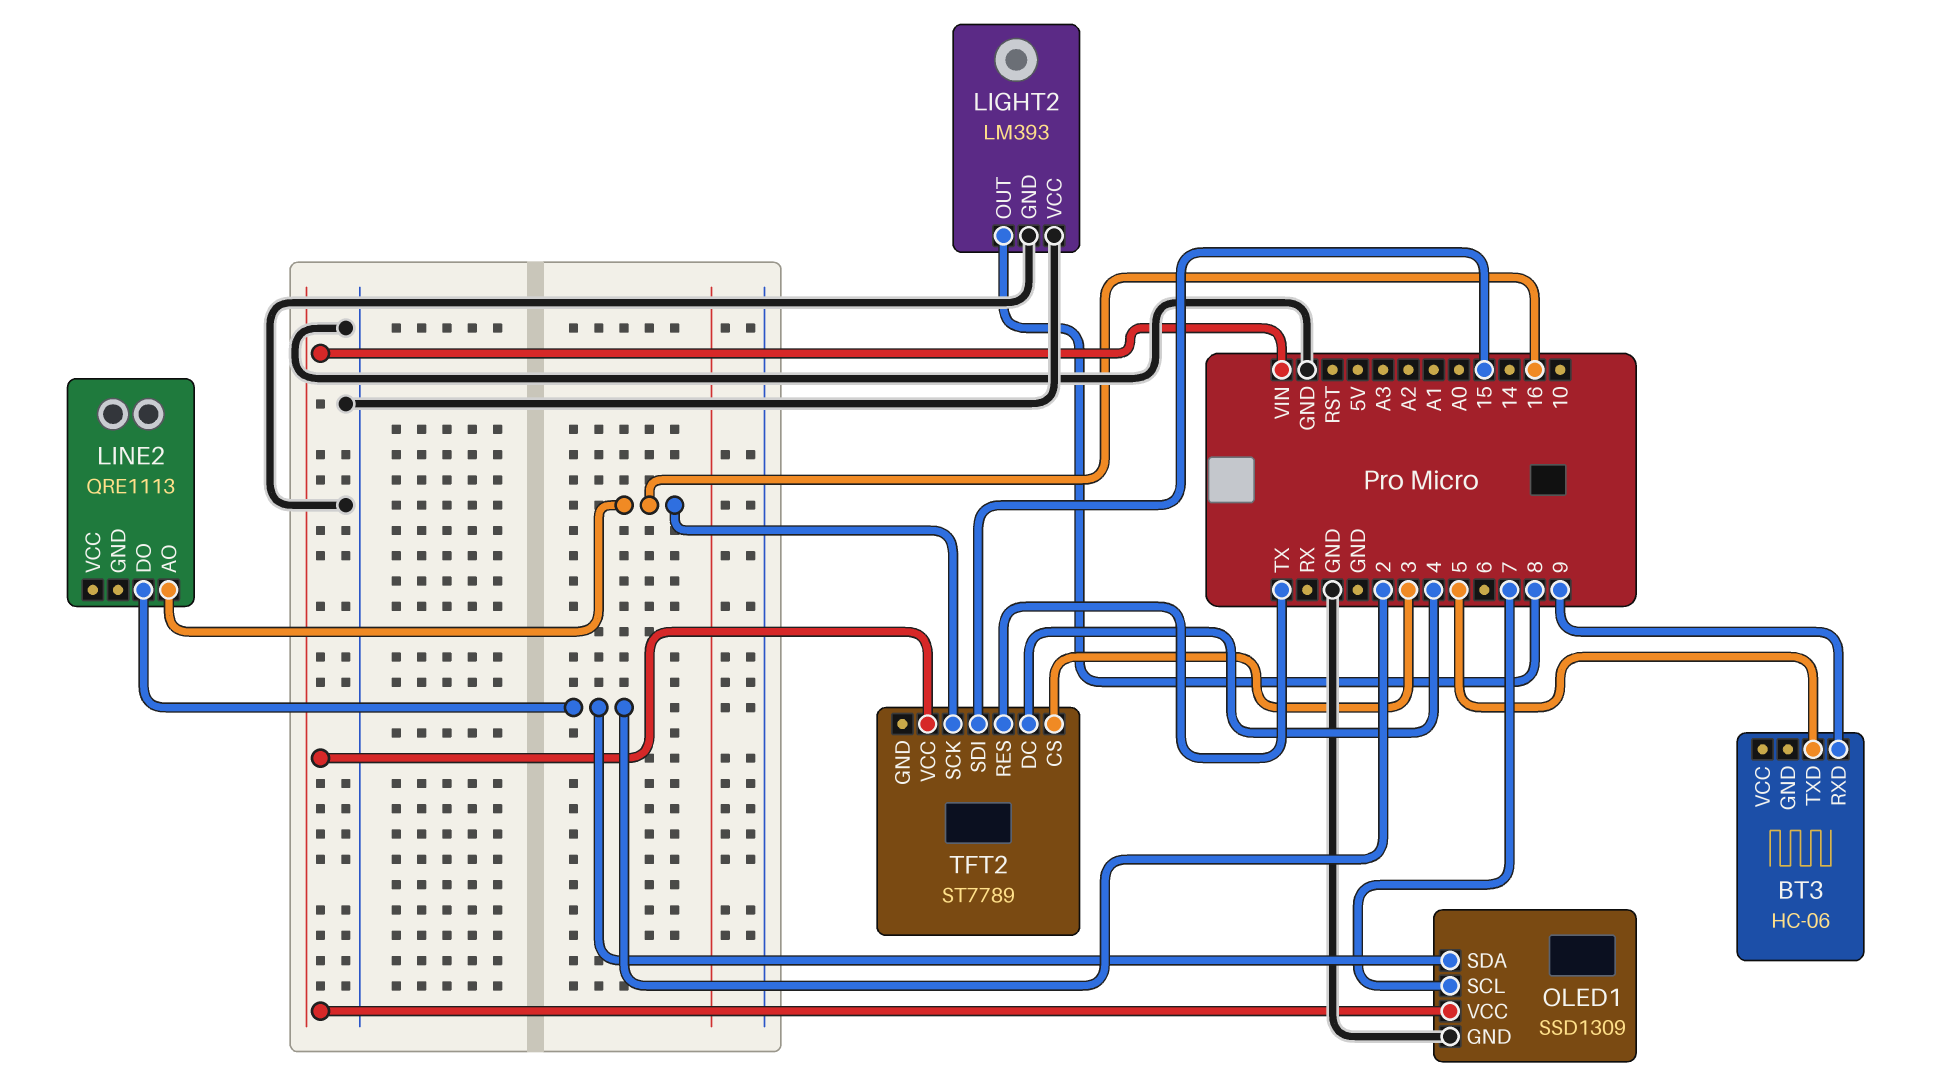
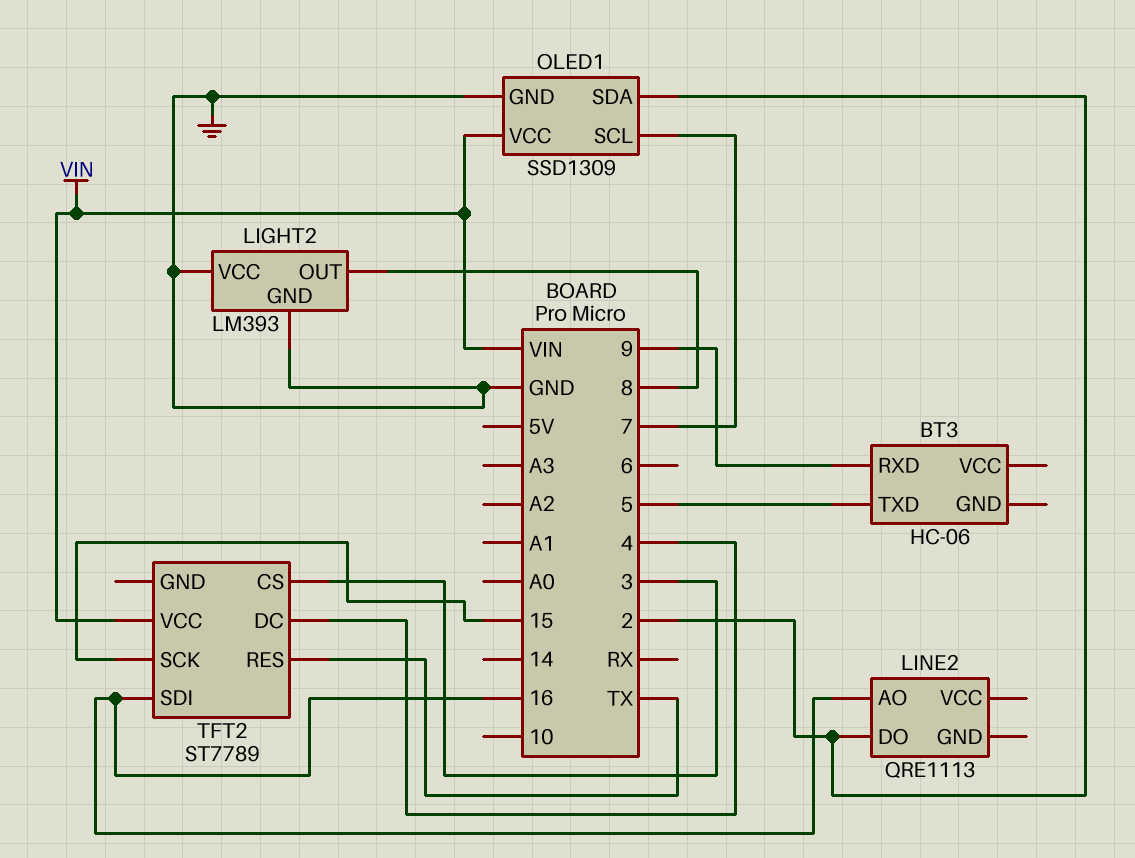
TFT2 pin SCK: 16 -> 15
TFT2 pin SDI: 15 -> 16

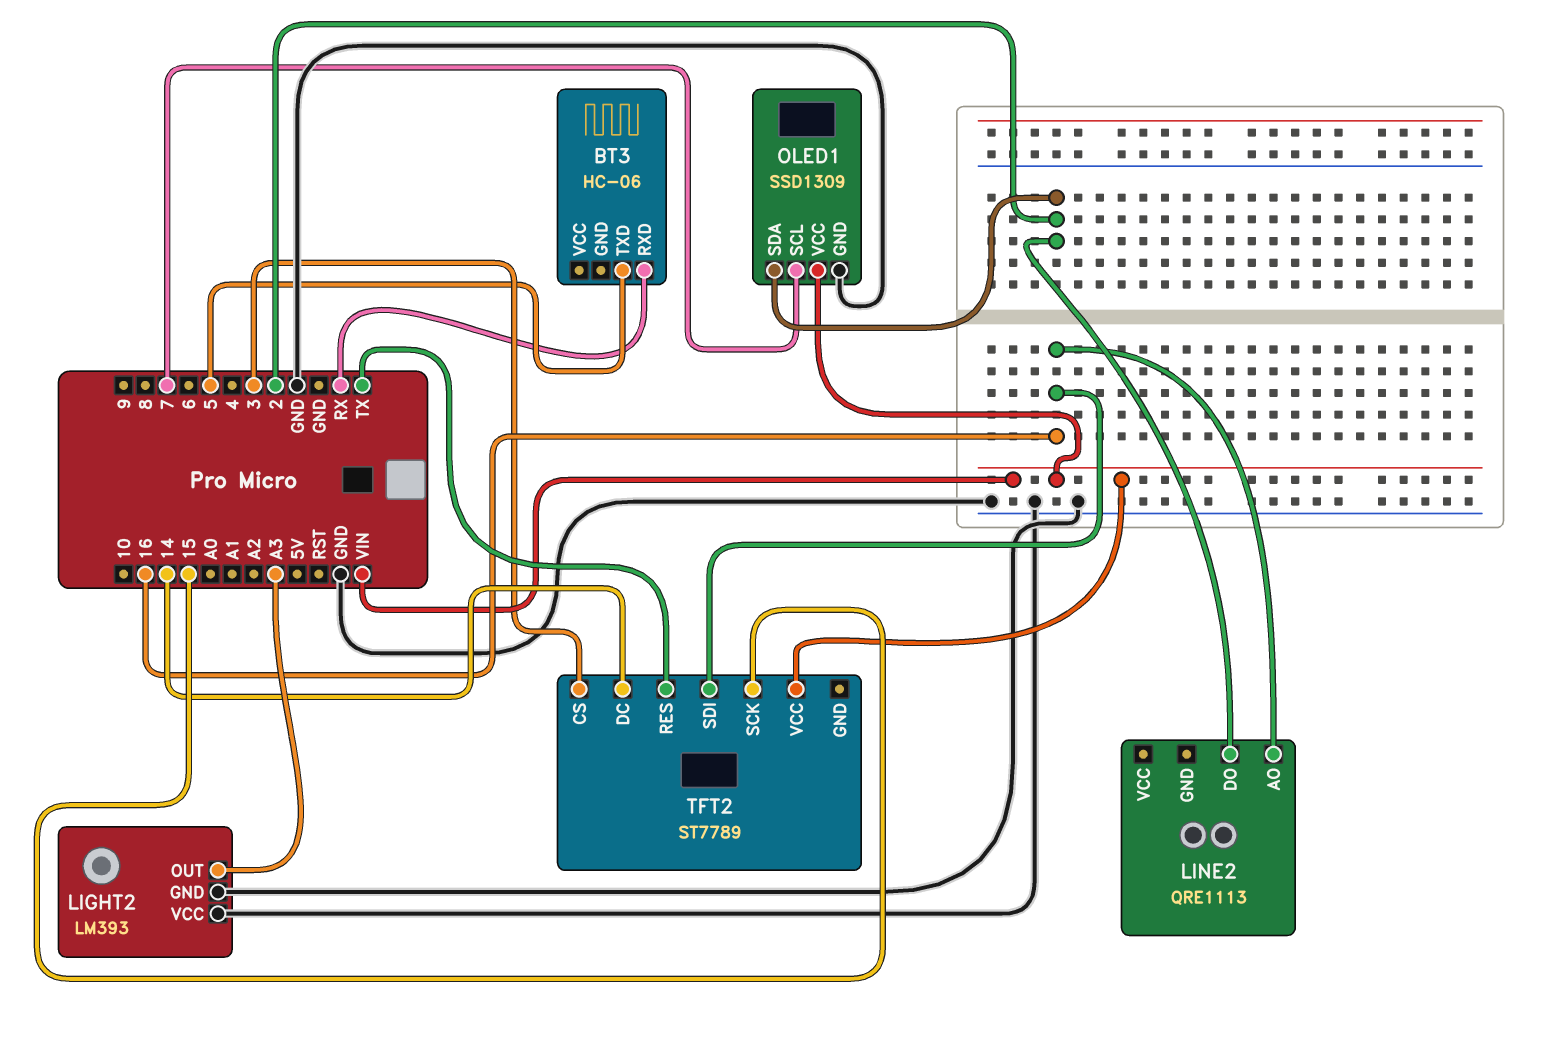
BT3 pin RXD: 9 -> RX
LIGHT2 pin OUT: 8 -> A3
TFT2 pin DC: 4 -> 14

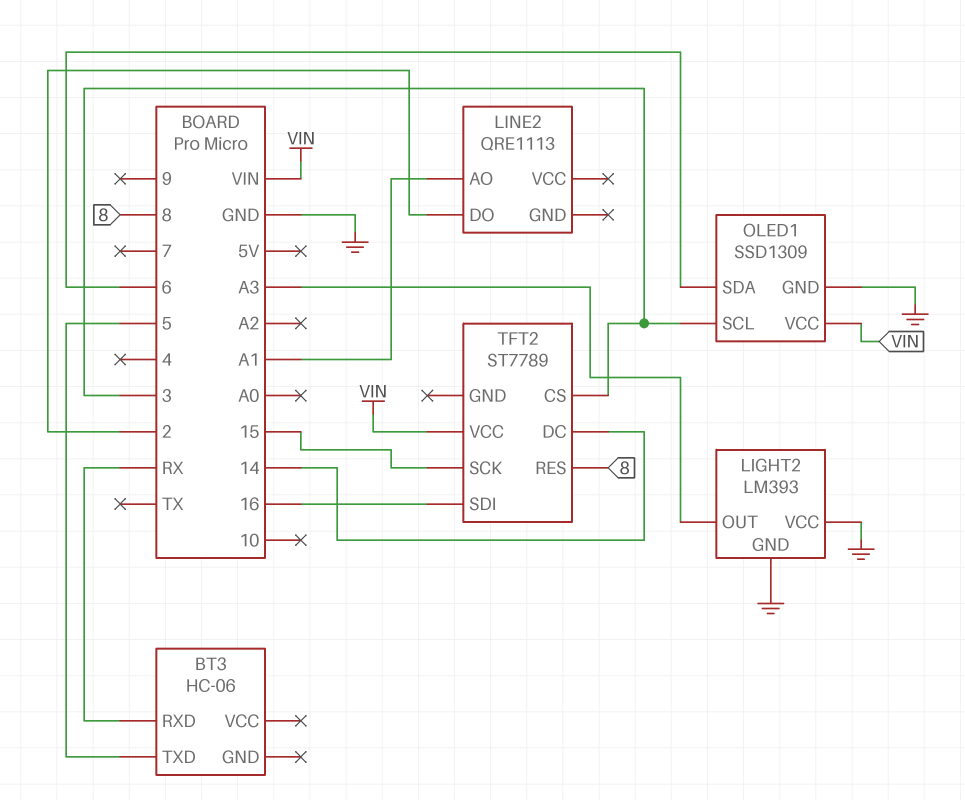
LINE2 pin AO: 16 -> A1
OLED1 pin SCL: 7 -> 3
OLED1 pin SDA: 2 -> 6
TFT2 pin RES: TX -> 8

